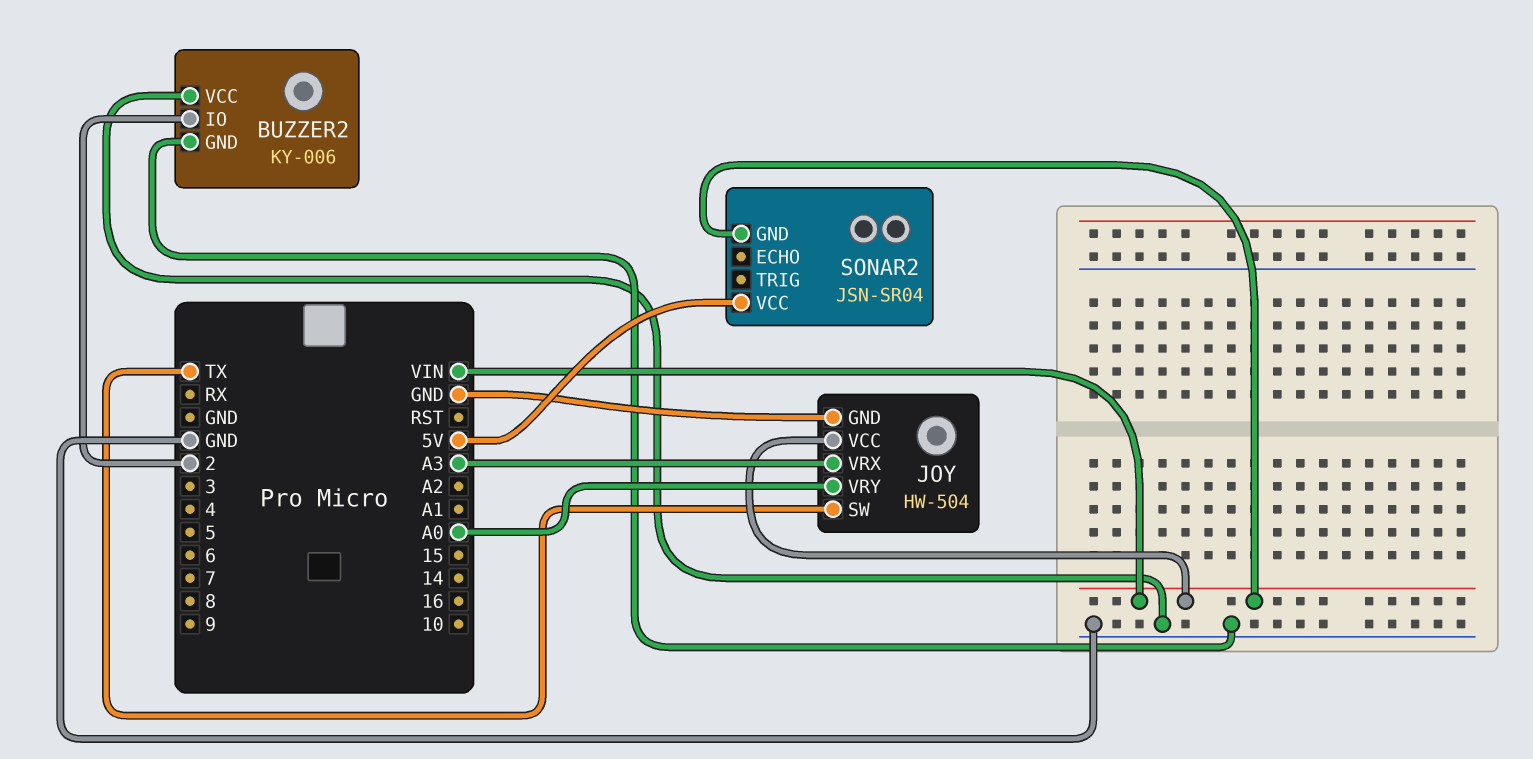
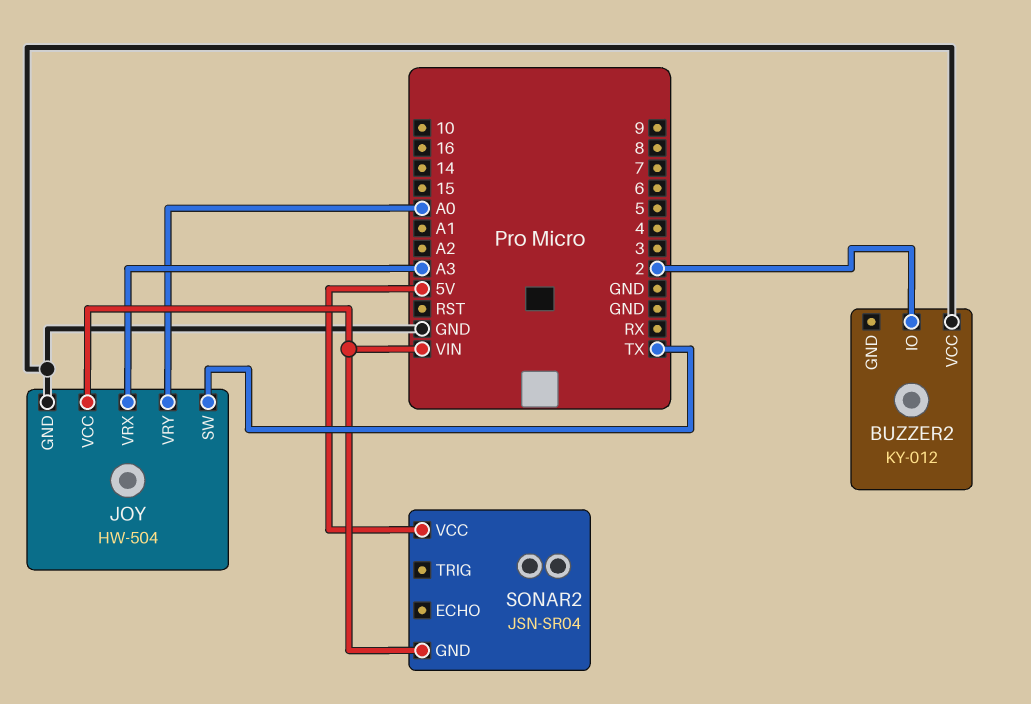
BUZZER2: KY-006 -> KY-012
BUZZER2 pin GND: GND -> none

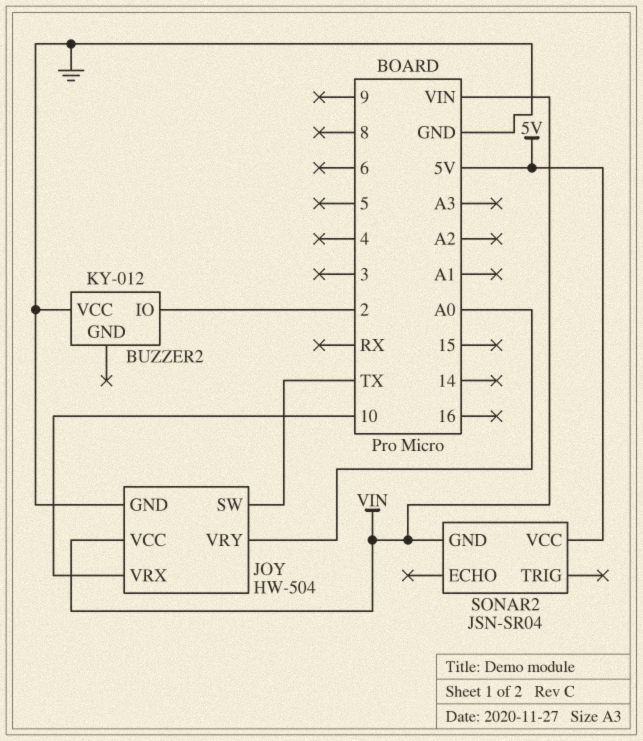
JOY pin VRX: A3 -> 10

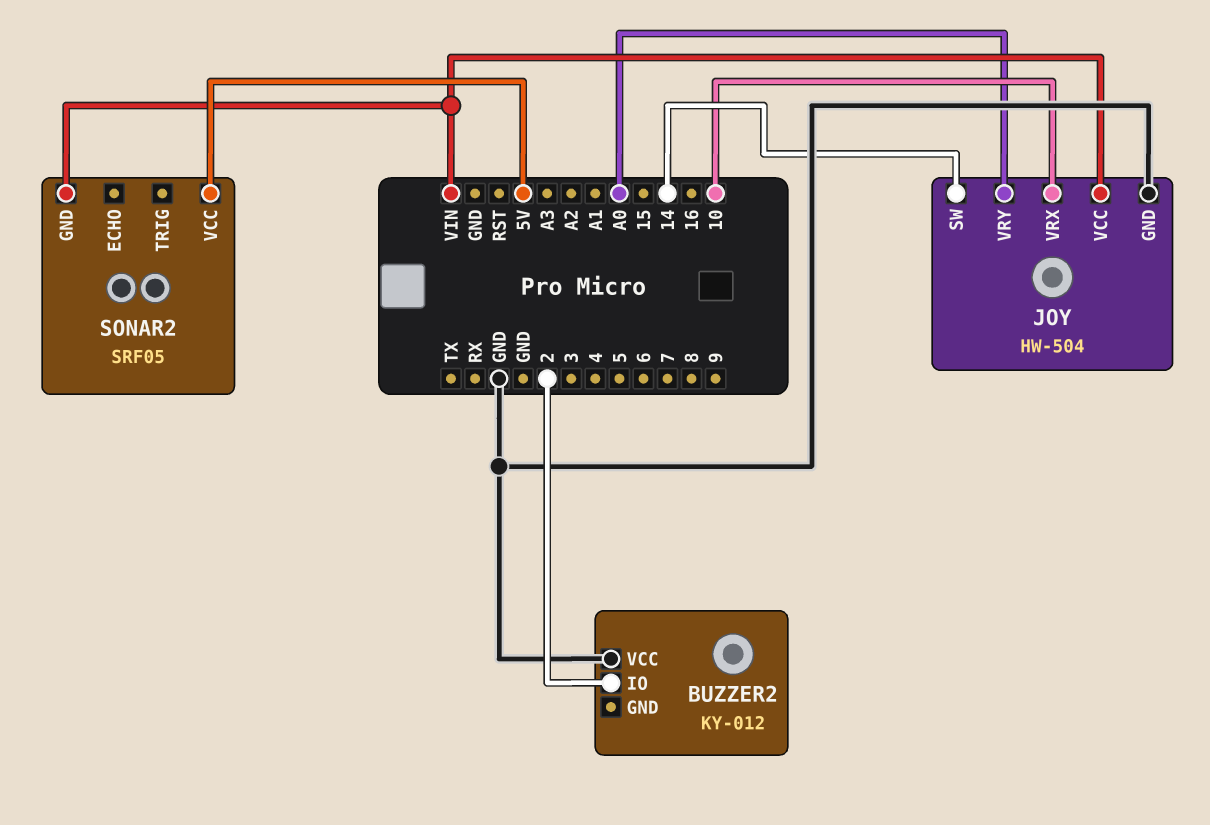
JOY pin SW: TX -> 14
SONAR2: JSN-SR04 -> SRF05

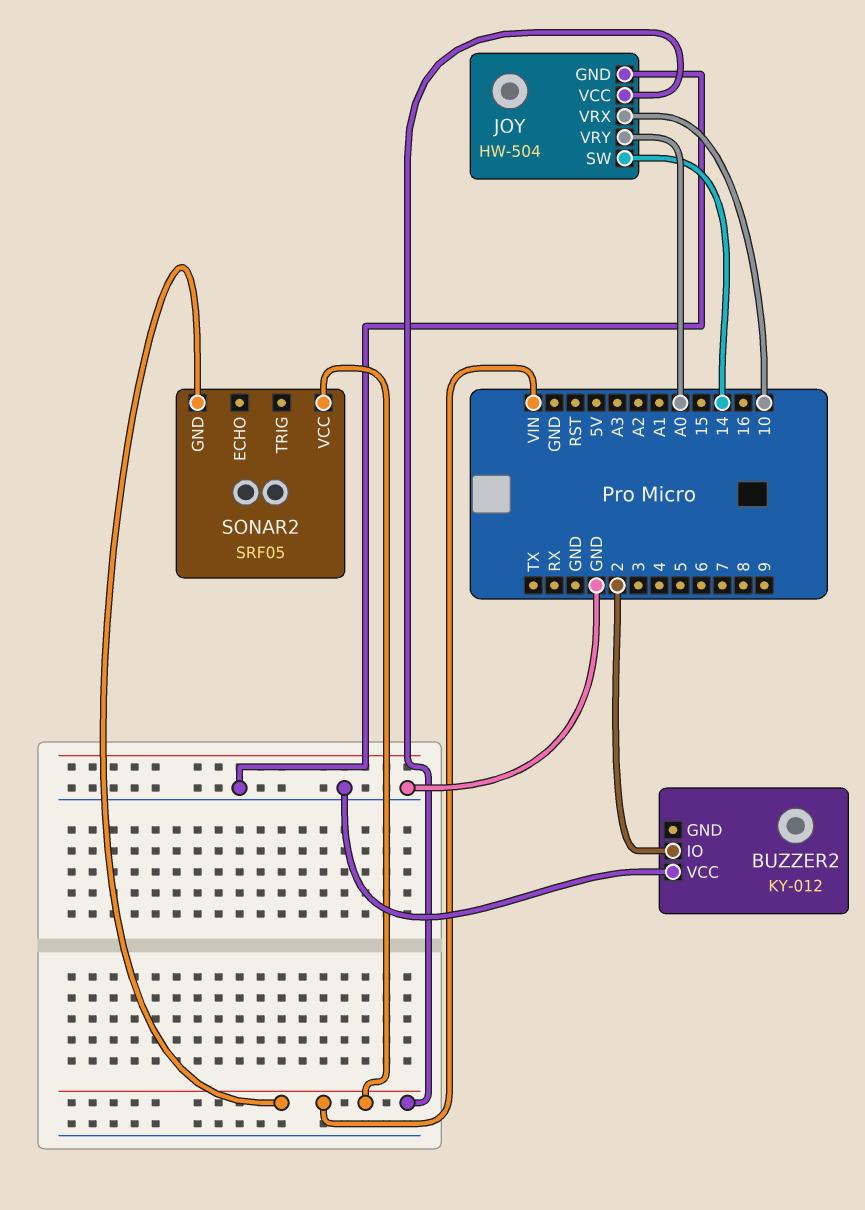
SONAR2 pin VCC: 5V -> VIN

